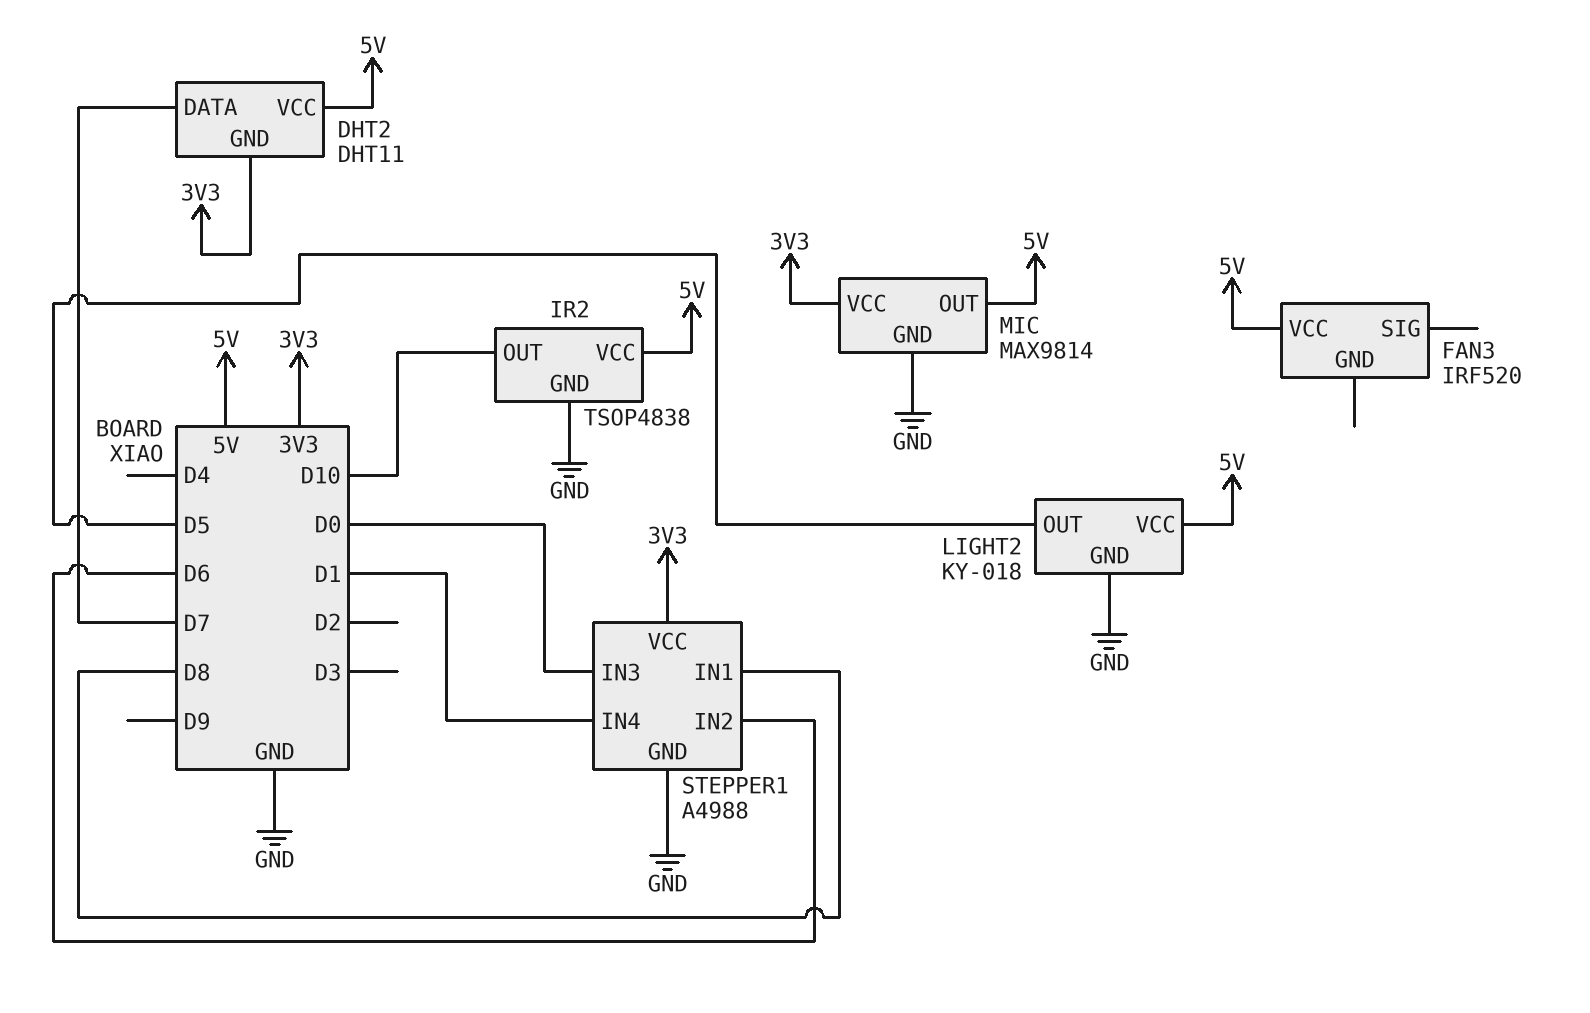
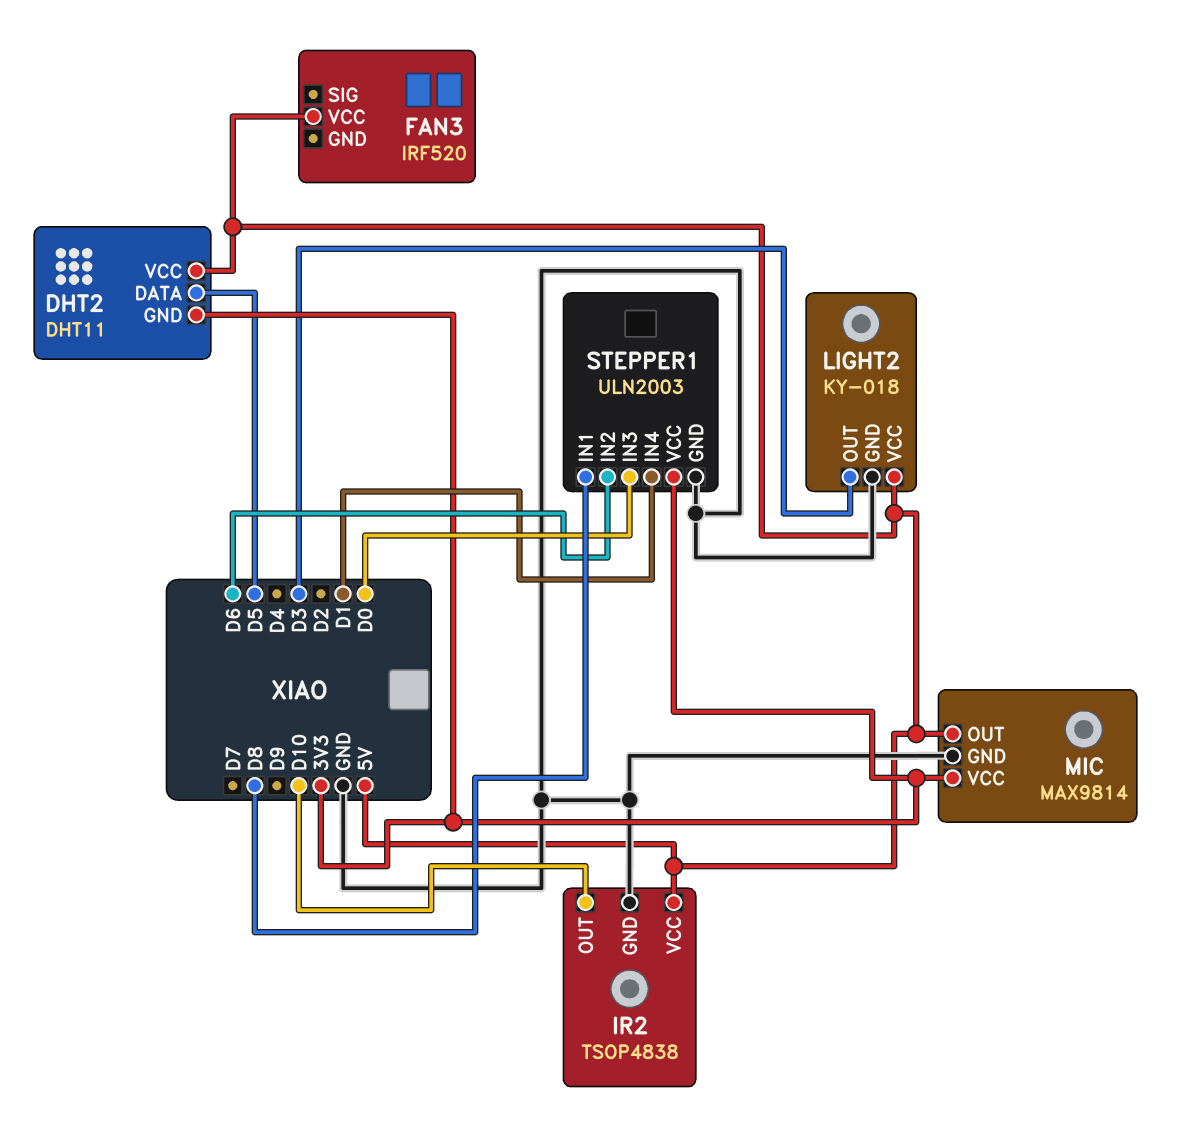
DHT2 pin DATA: D7 -> D5
LIGHT2 pin OUT: D5 -> D3
STEPPER1: A4988 -> ULN2003

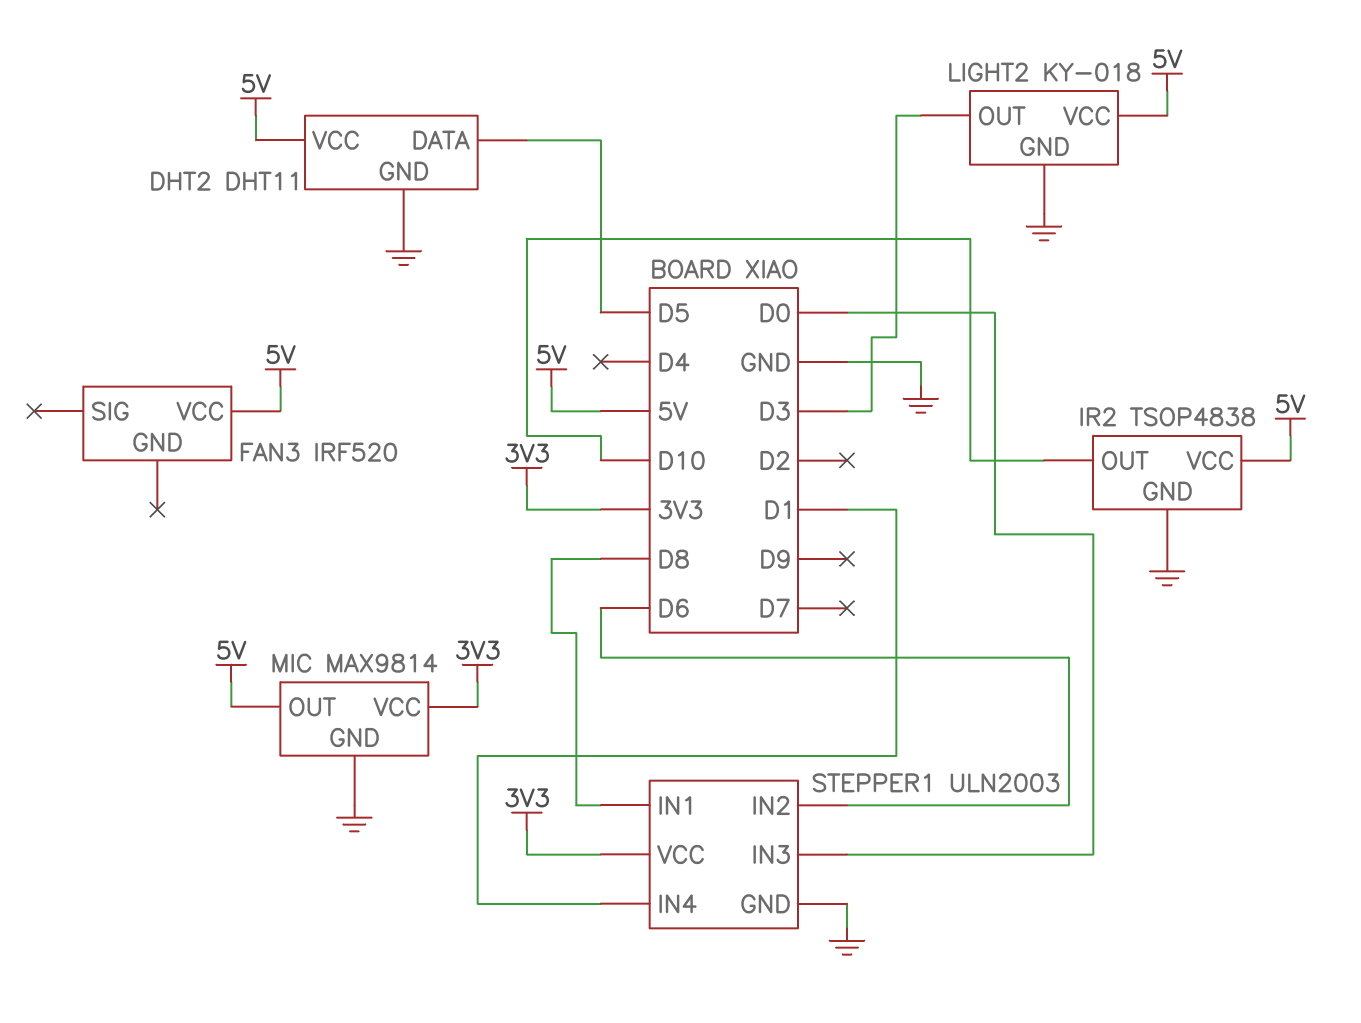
DHT2 pin GND: 3V3 -> GND

